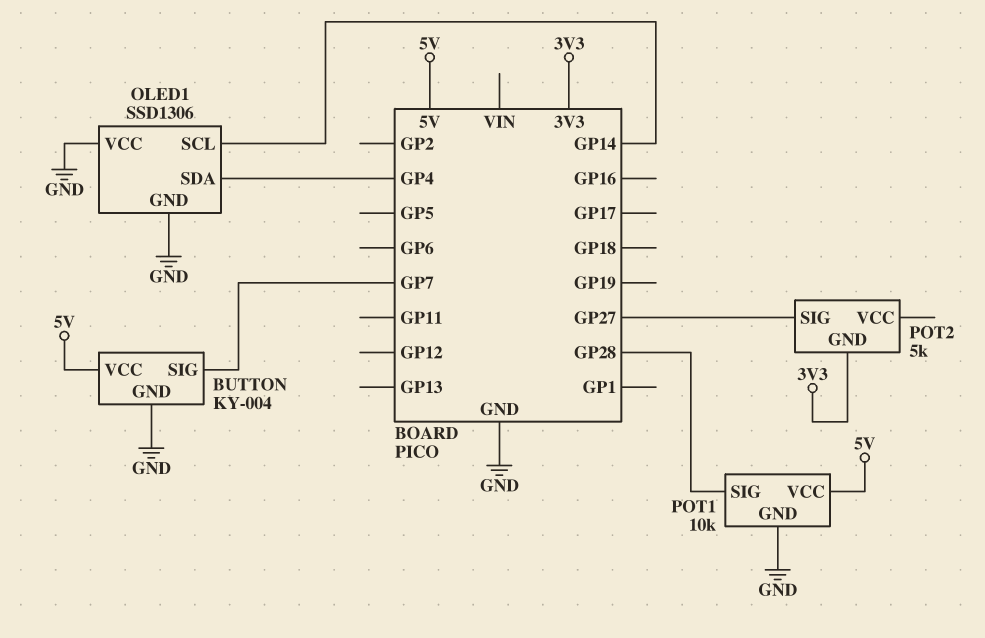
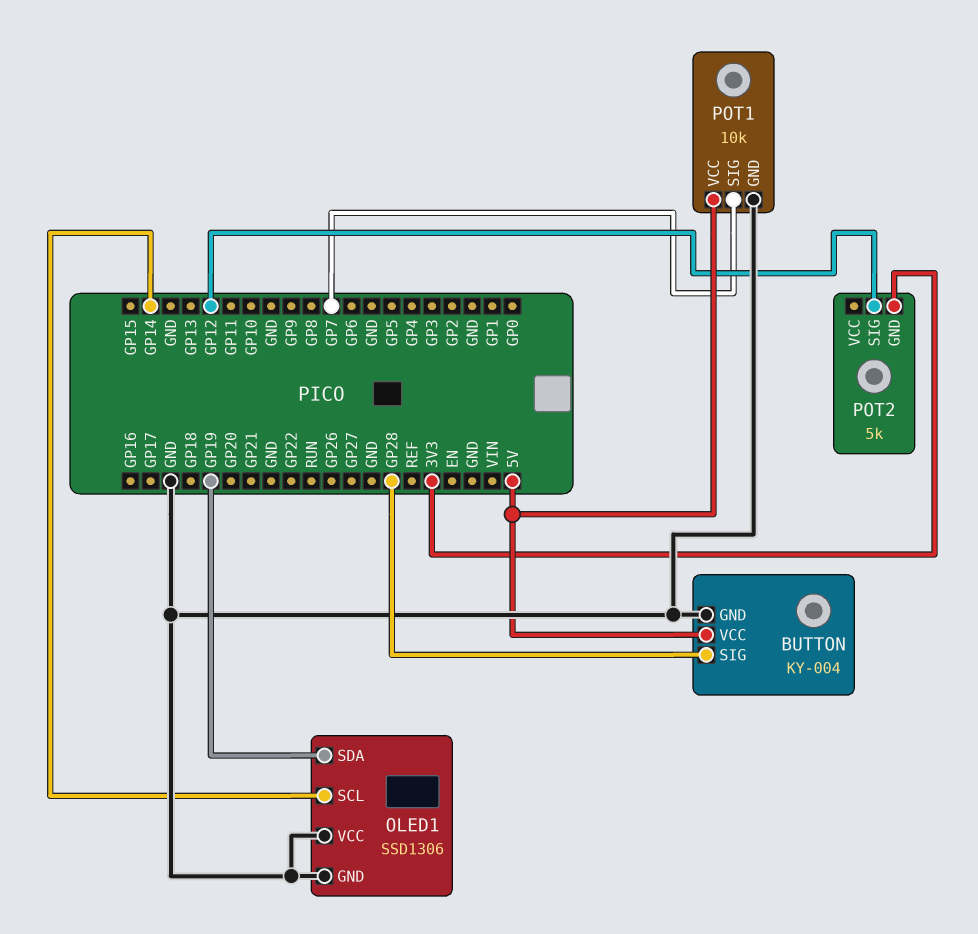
BUTTON pin SIG: GP7 -> GP28
OLED1 pin SDA: GP4 -> GP19
POT1 pin SIG: GP28 -> GP7
POT2 pin SIG: GP27 -> GP12

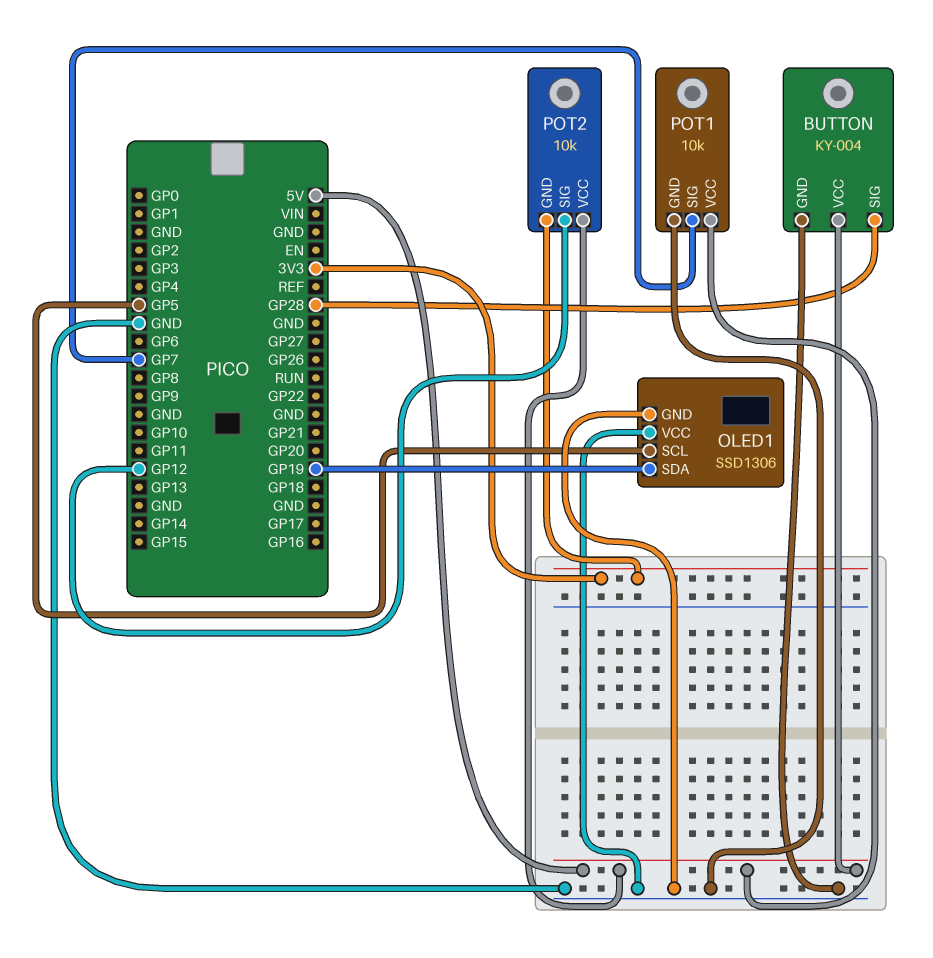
OLED1 pin SCL: GP14 -> GP5
POT2: 5k -> 10k
POT2 pin VCC: none -> 5V

